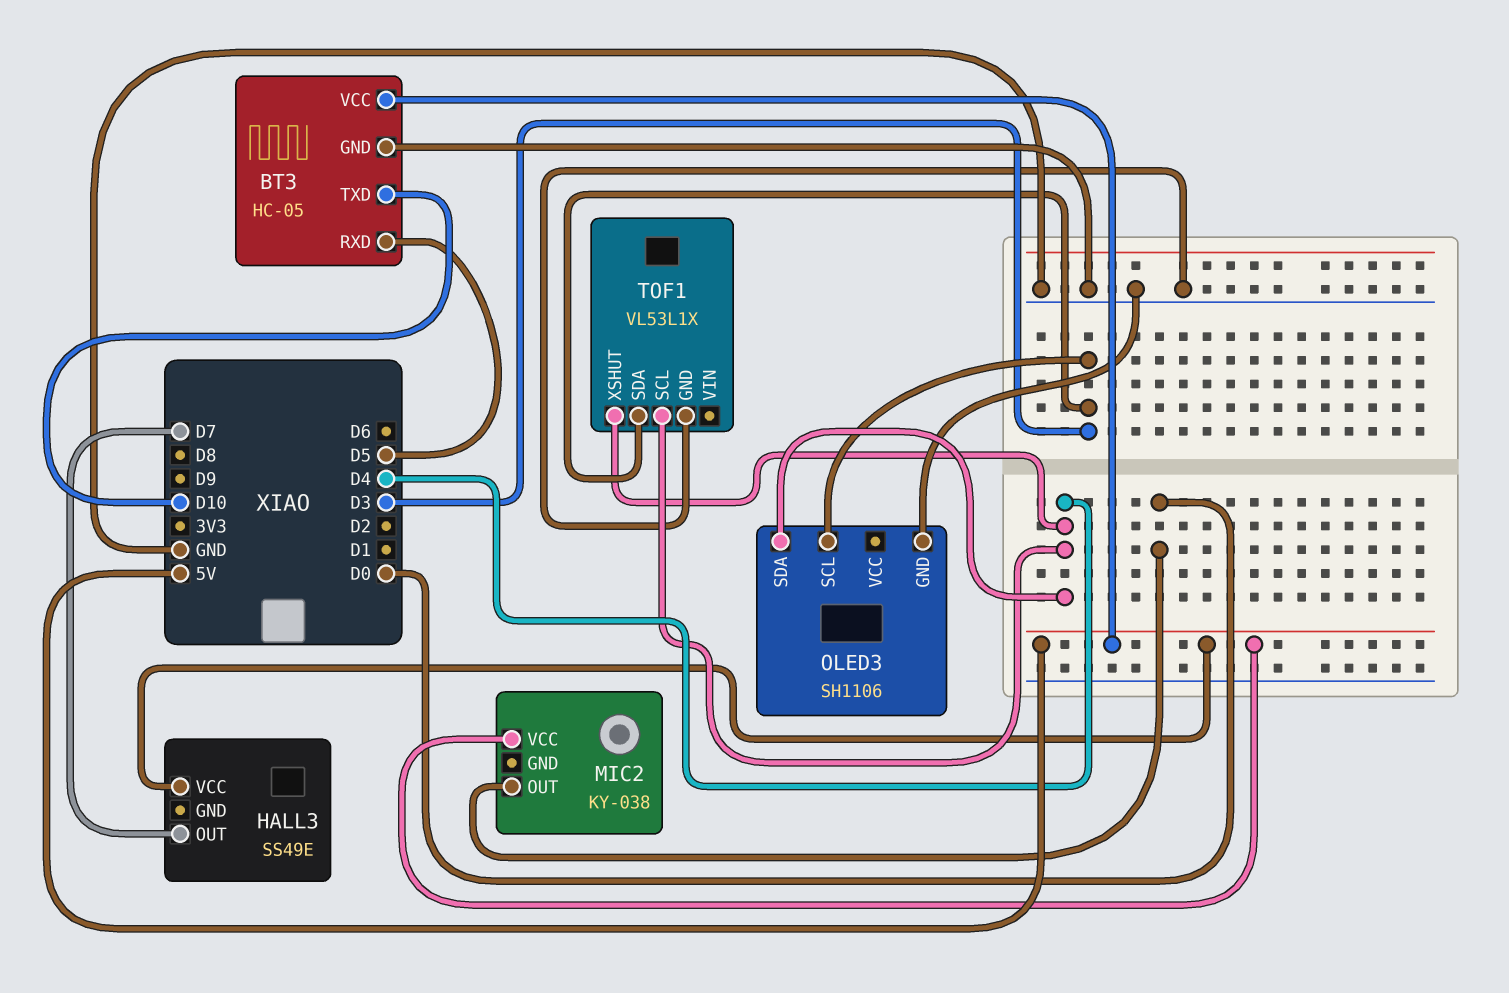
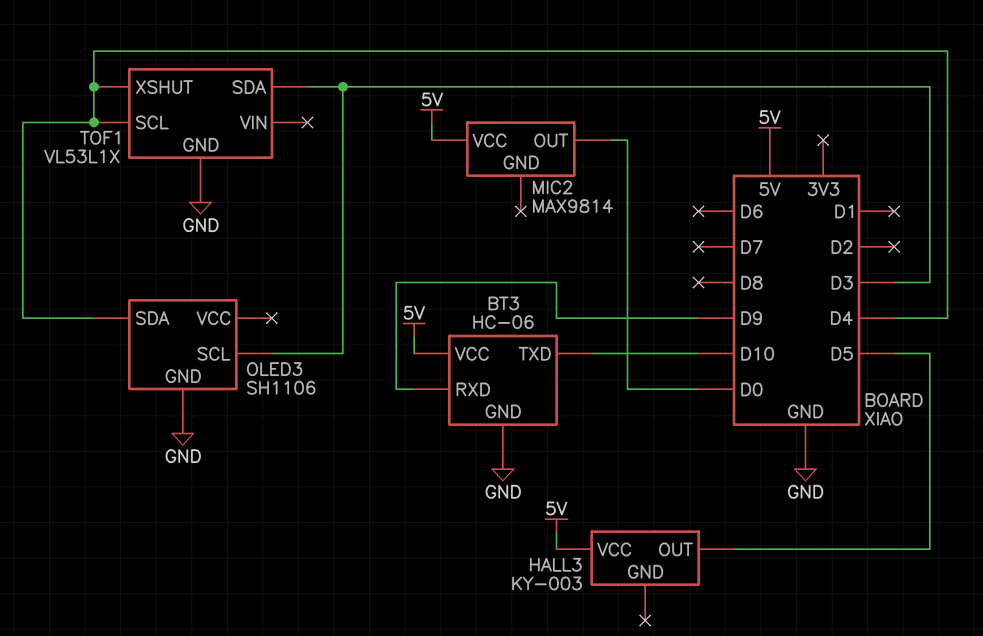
BT3: HC-05 -> HC-06
BT3 pin RXD: D5 -> D9
HALL3: SS49E -> KY-003
HALL3 pin OUT: D7 -> D5
MIC2: KY-038 -> MAX9814

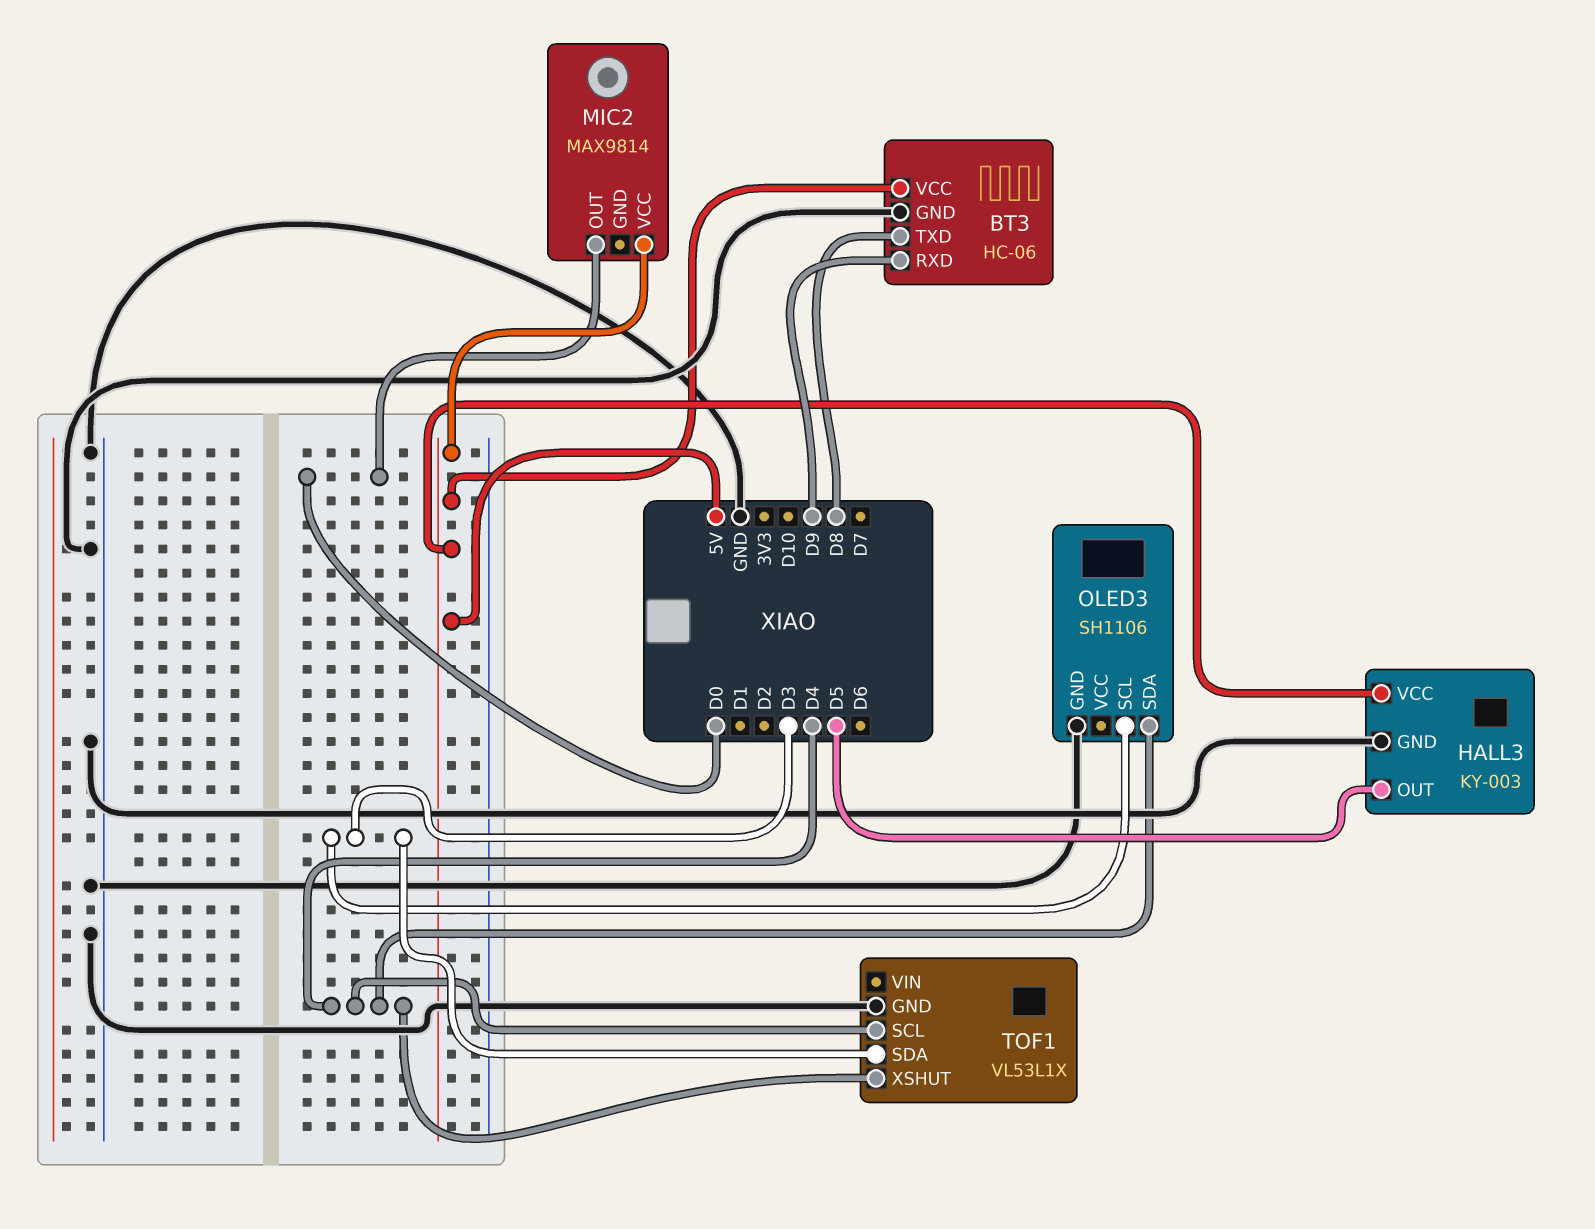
BT3 pin TXD: D10 -> D8
HALL3 pin GND: none -> GND

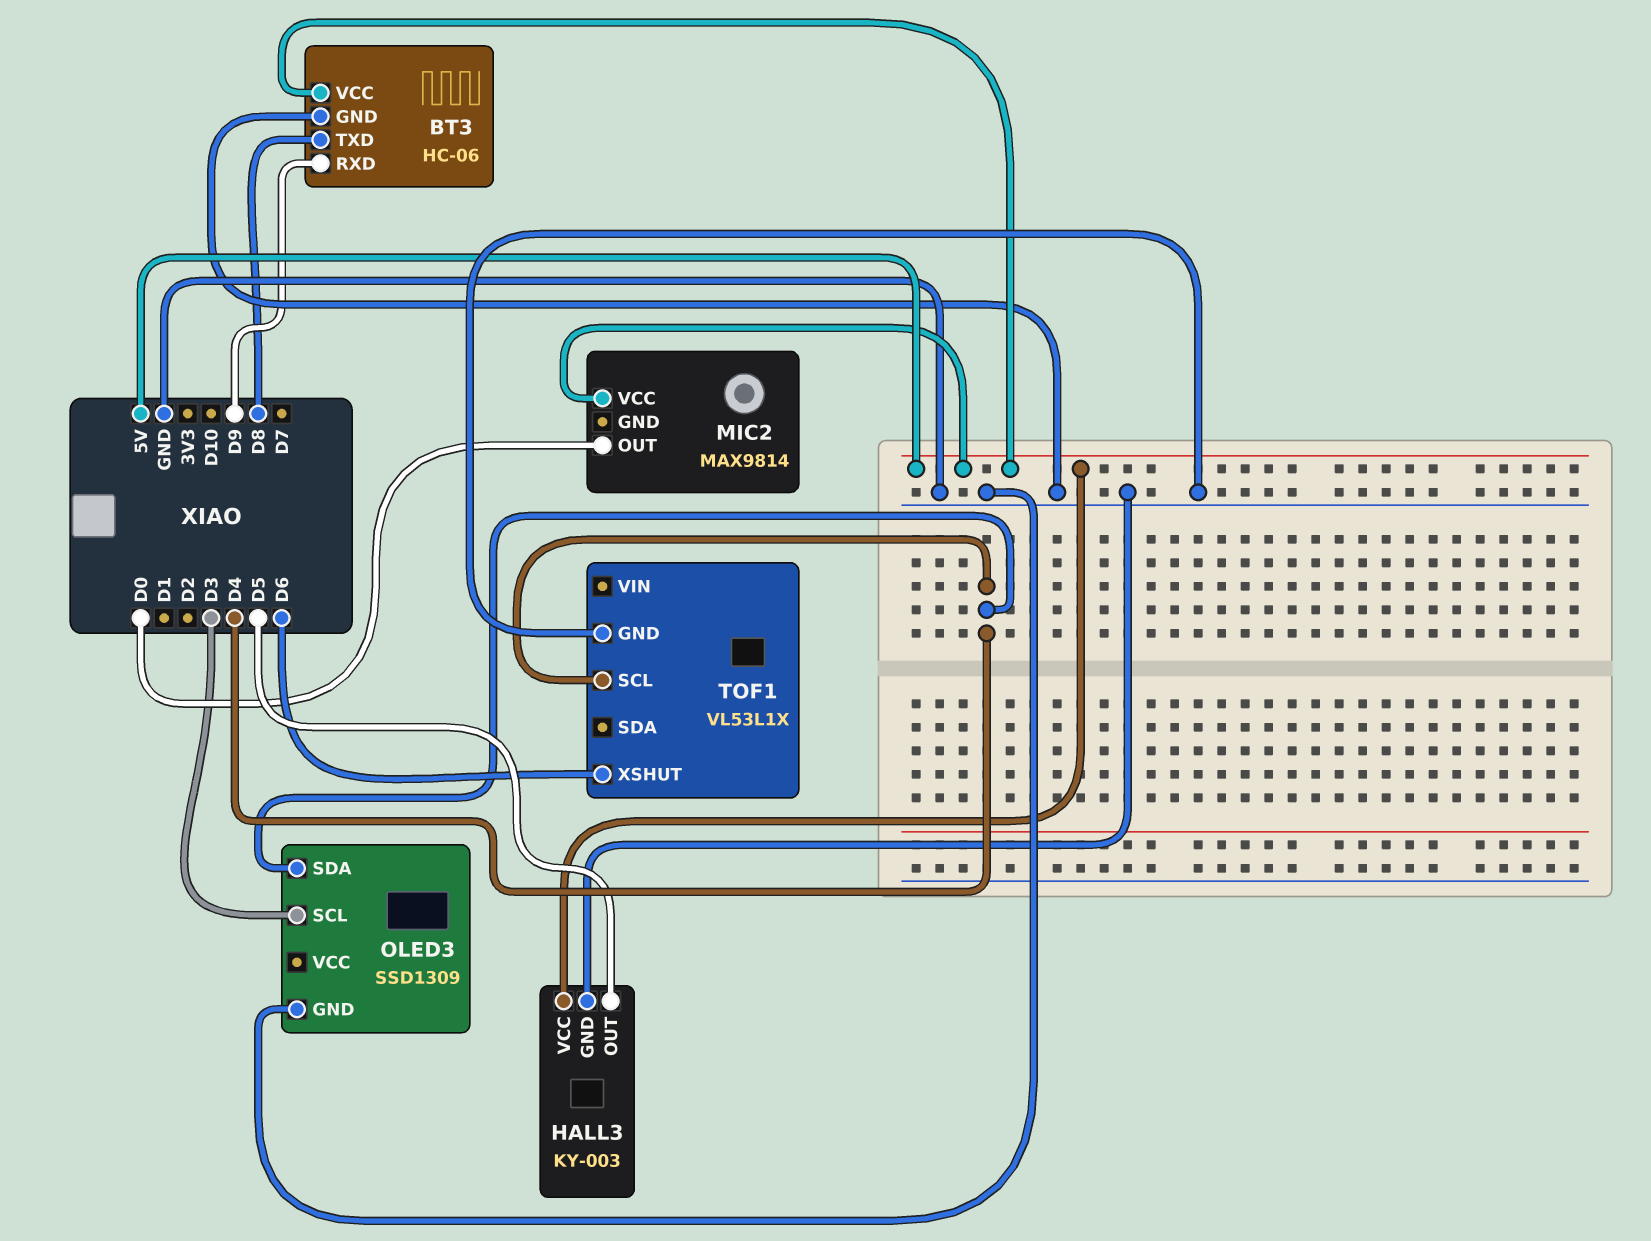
OLED3: SH1106 -> SSD1309
TOF1 pin SDA: D3 -> none
TOF1 pin XSHUT: D4 -> D6

